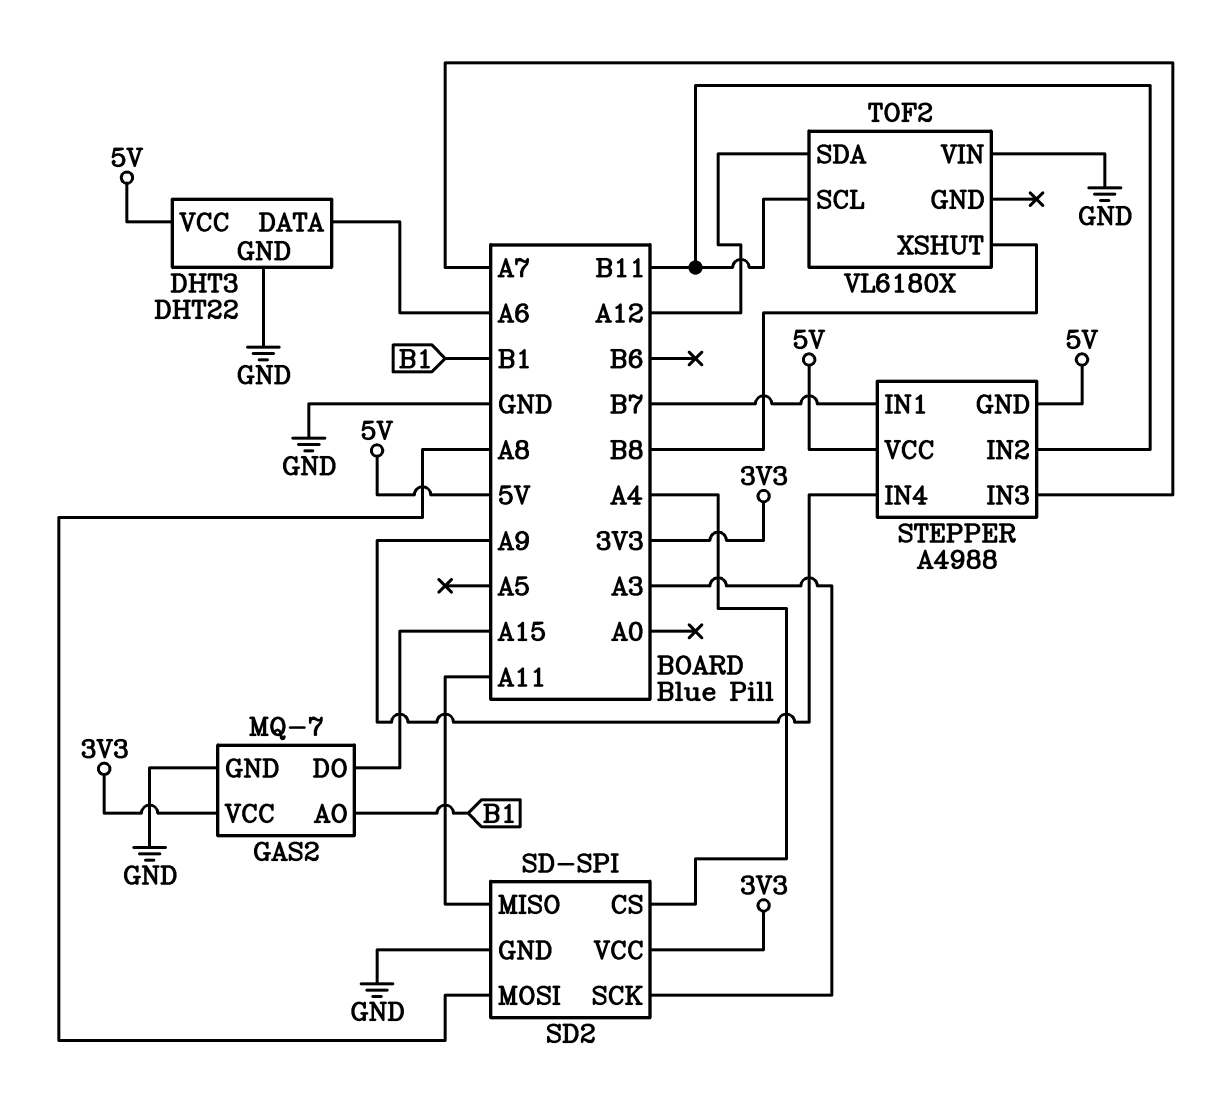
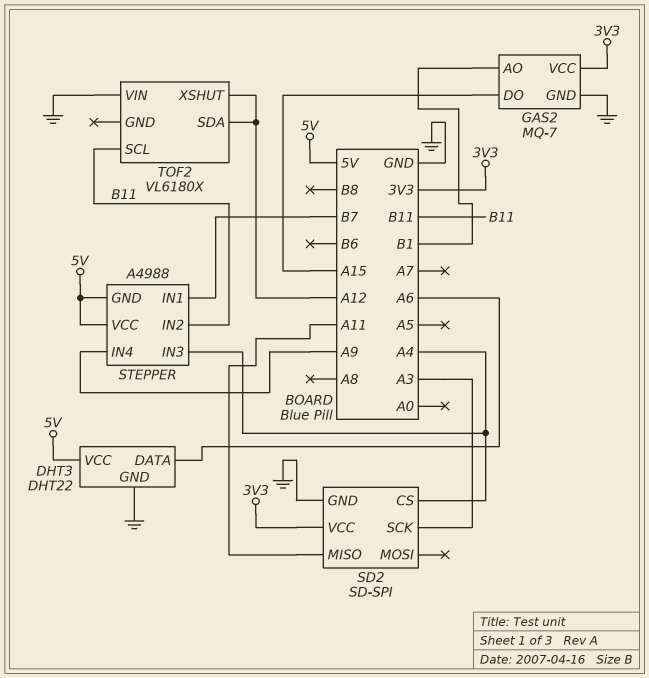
SD2 pin MOSI: A8 -> none
STEPPER pin IN3: A7 -> A4
TOF2 pin XSHUT: B8 -> A12

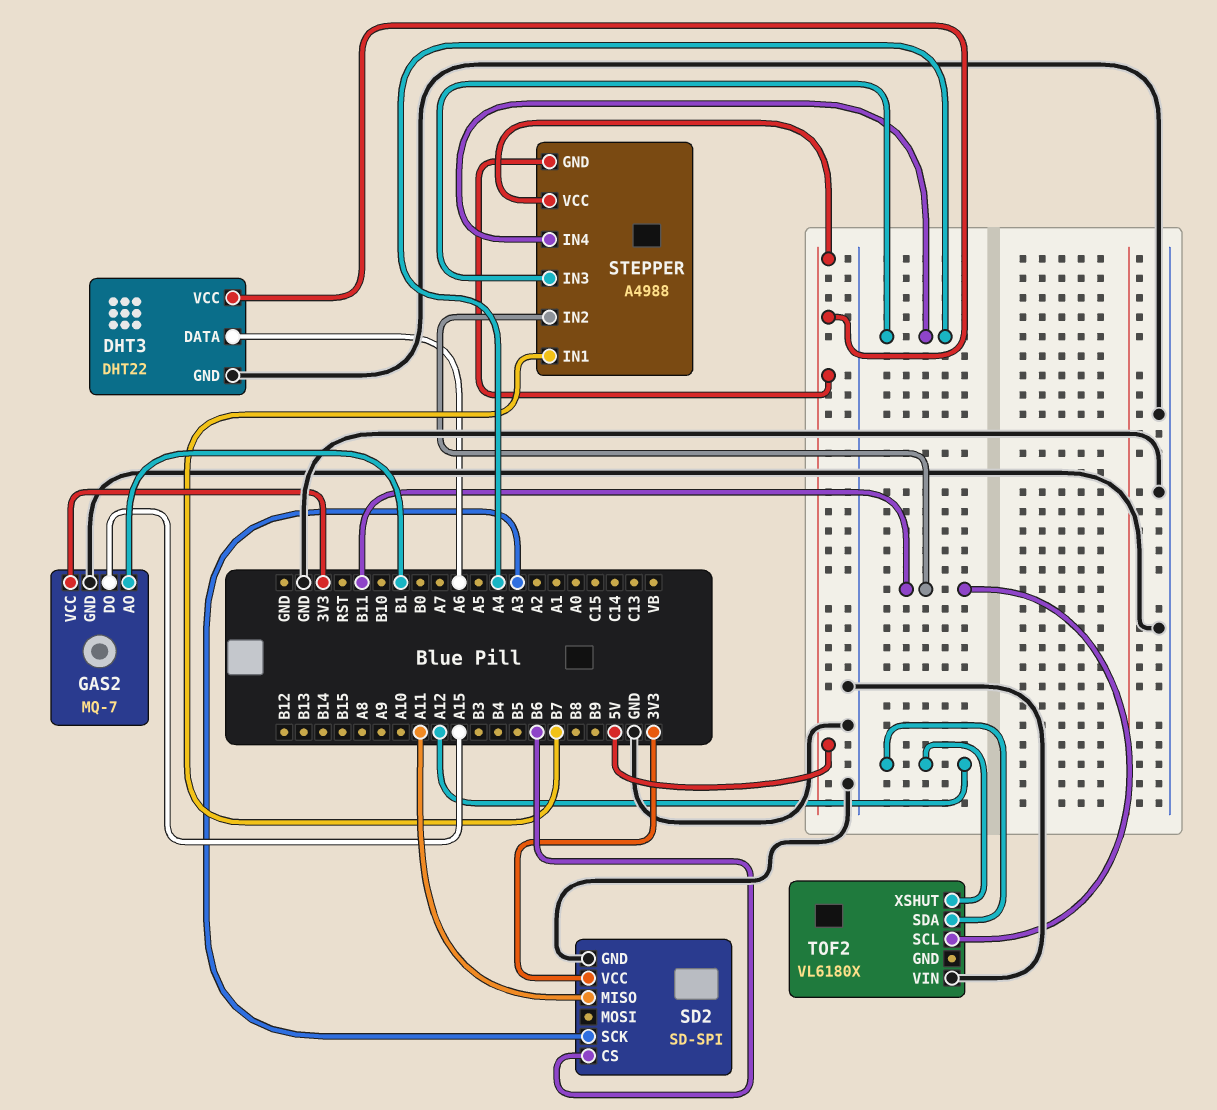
SD2 pin CS: A4 -> B6
STEPPER pin IN4: A9 -> A4

